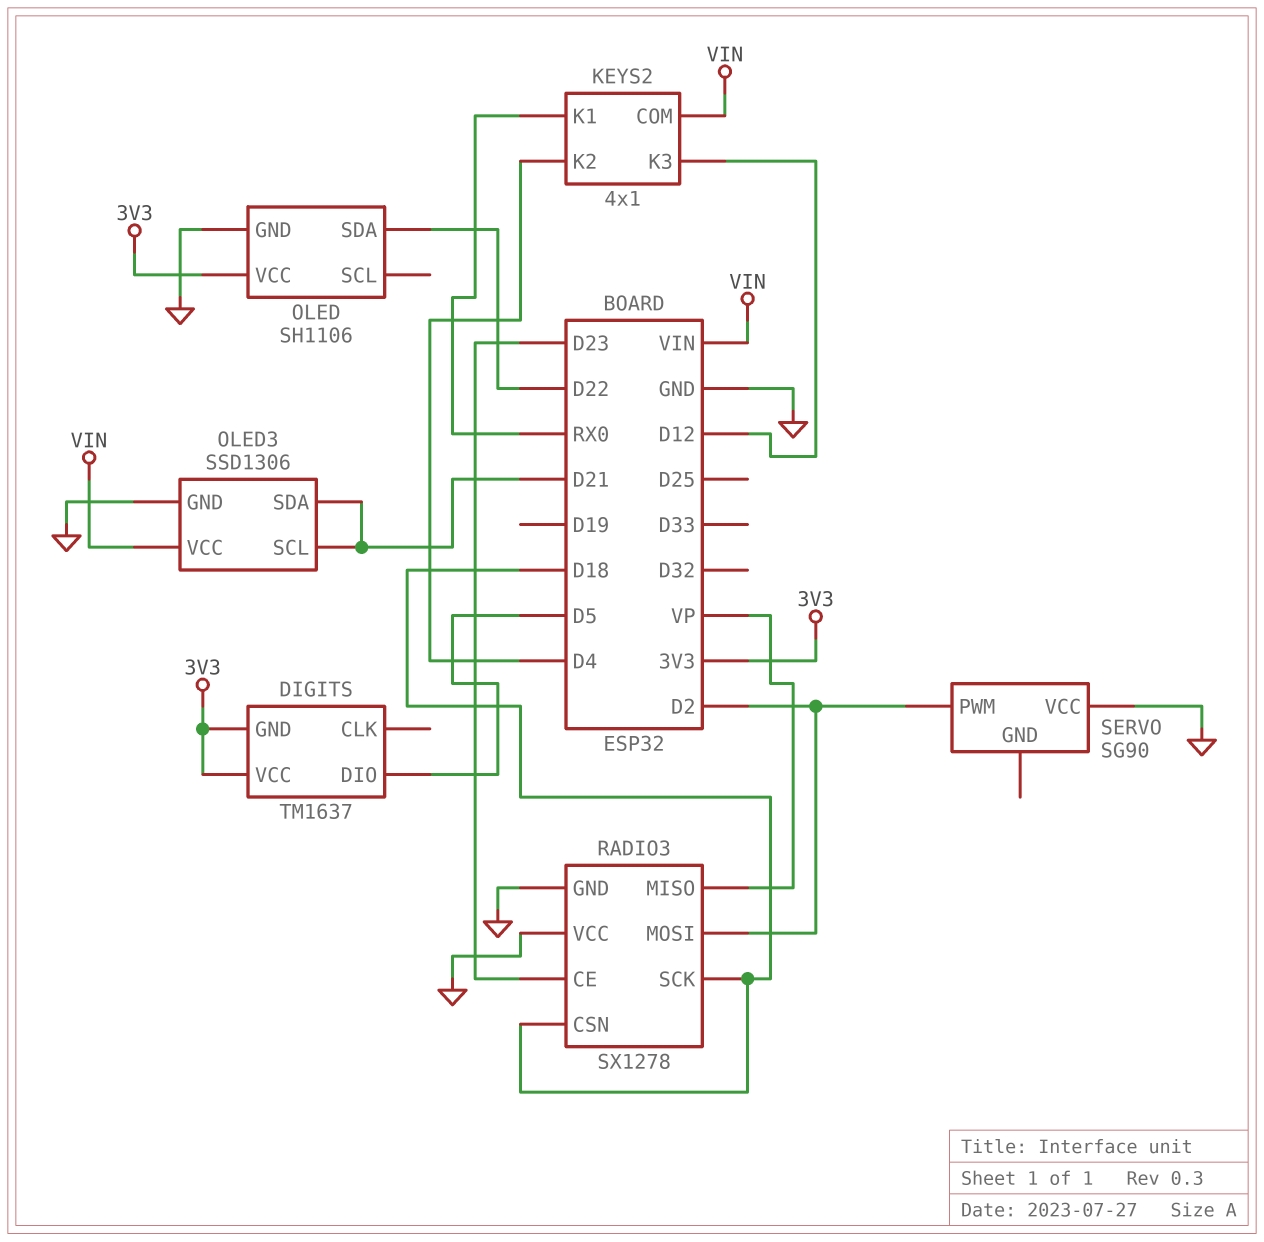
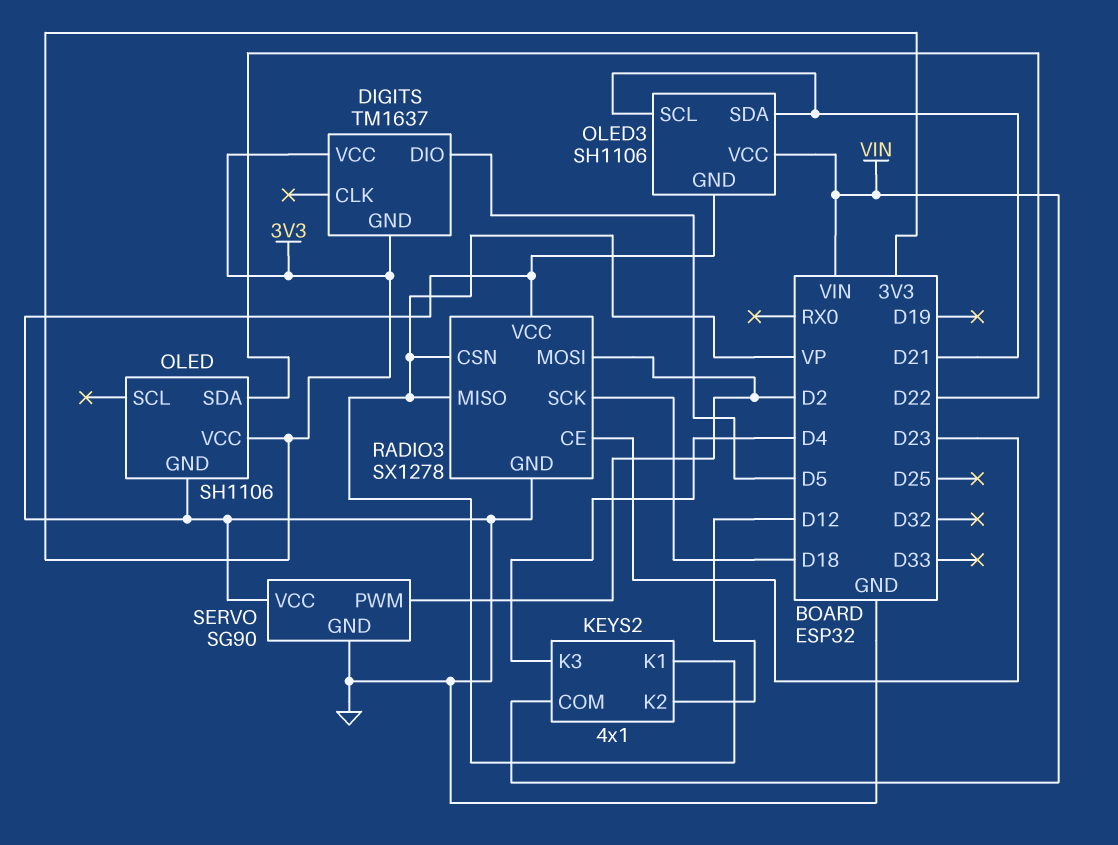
KEYS2 pin K1: RX0 -> VP
KEYS2 pin K2: D4 -> D12
KEYS2 pin K3: D12 -> D4
OLED3: SSD1306 -> SH1106
RADIO3 pin CSN: D18 -> VP
SERVO pin GND: none -> GND

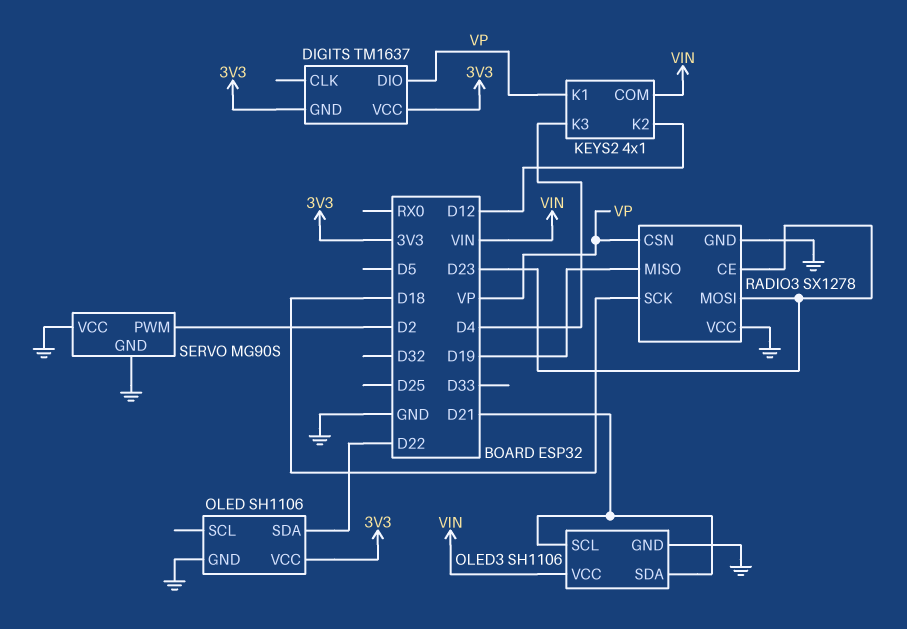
DIGITS pin DIO: D5 -> VP
RADIO3 pin MISO: VP -> D19
RADIO3 pin MOSI: D2 -> D23
SERVO: SG90 -> MG90S

